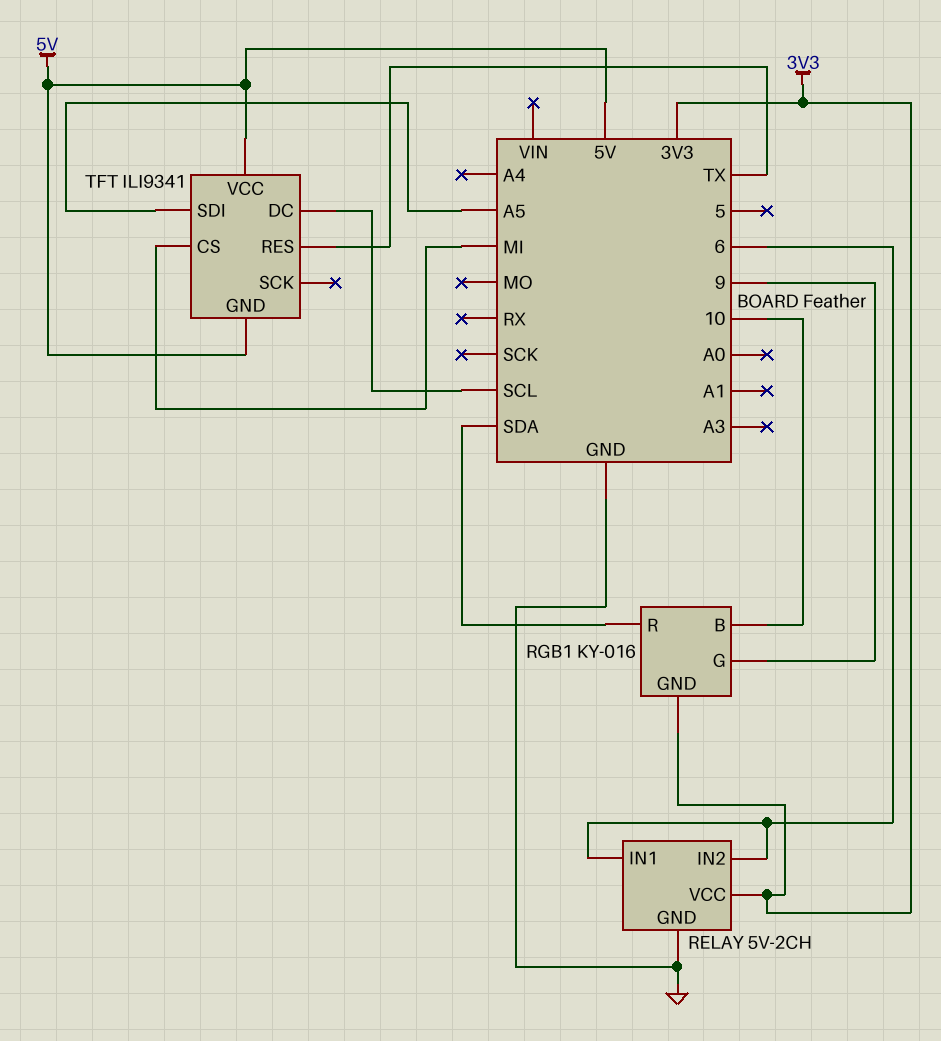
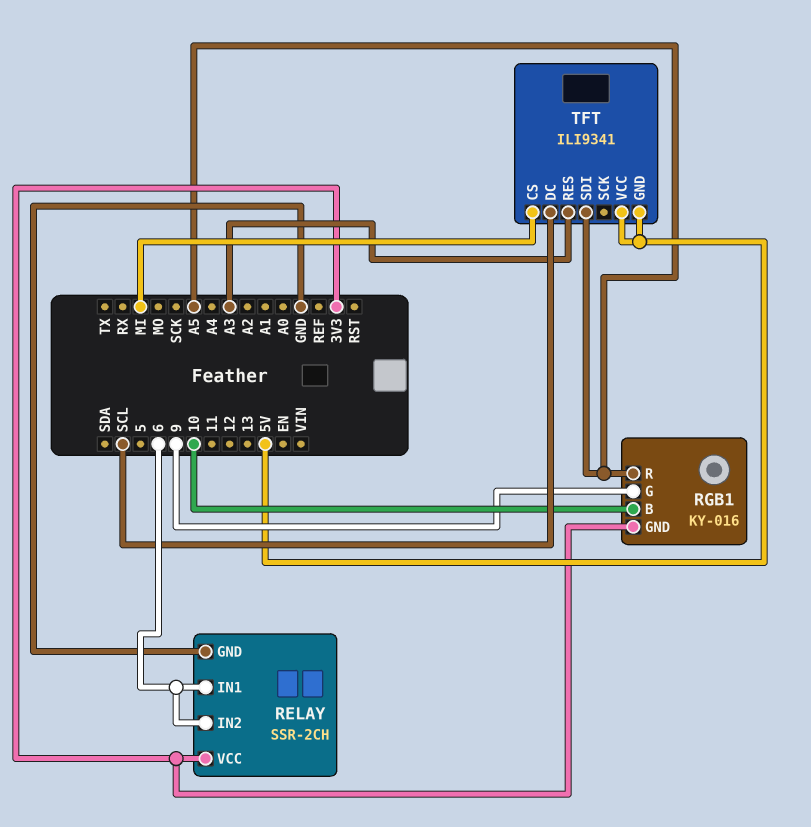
RELAY: 5V-2CH -> SSR-2CH
RGB1 pin R: SDA -> A5
TFT pin RES: TX -> A3

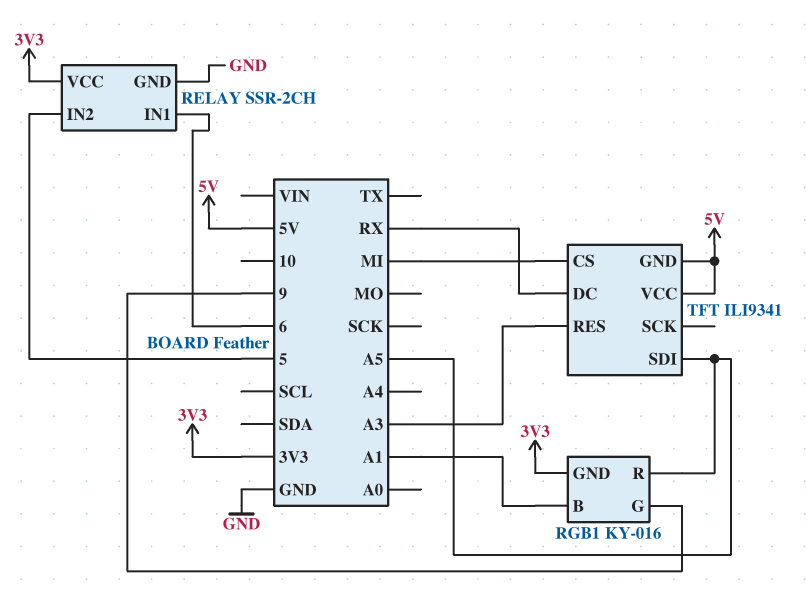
RELAY pin IN2: 6 -> 5
RGB1 pin B: 10 -> A1
TFT pin DC: SCL -> RX

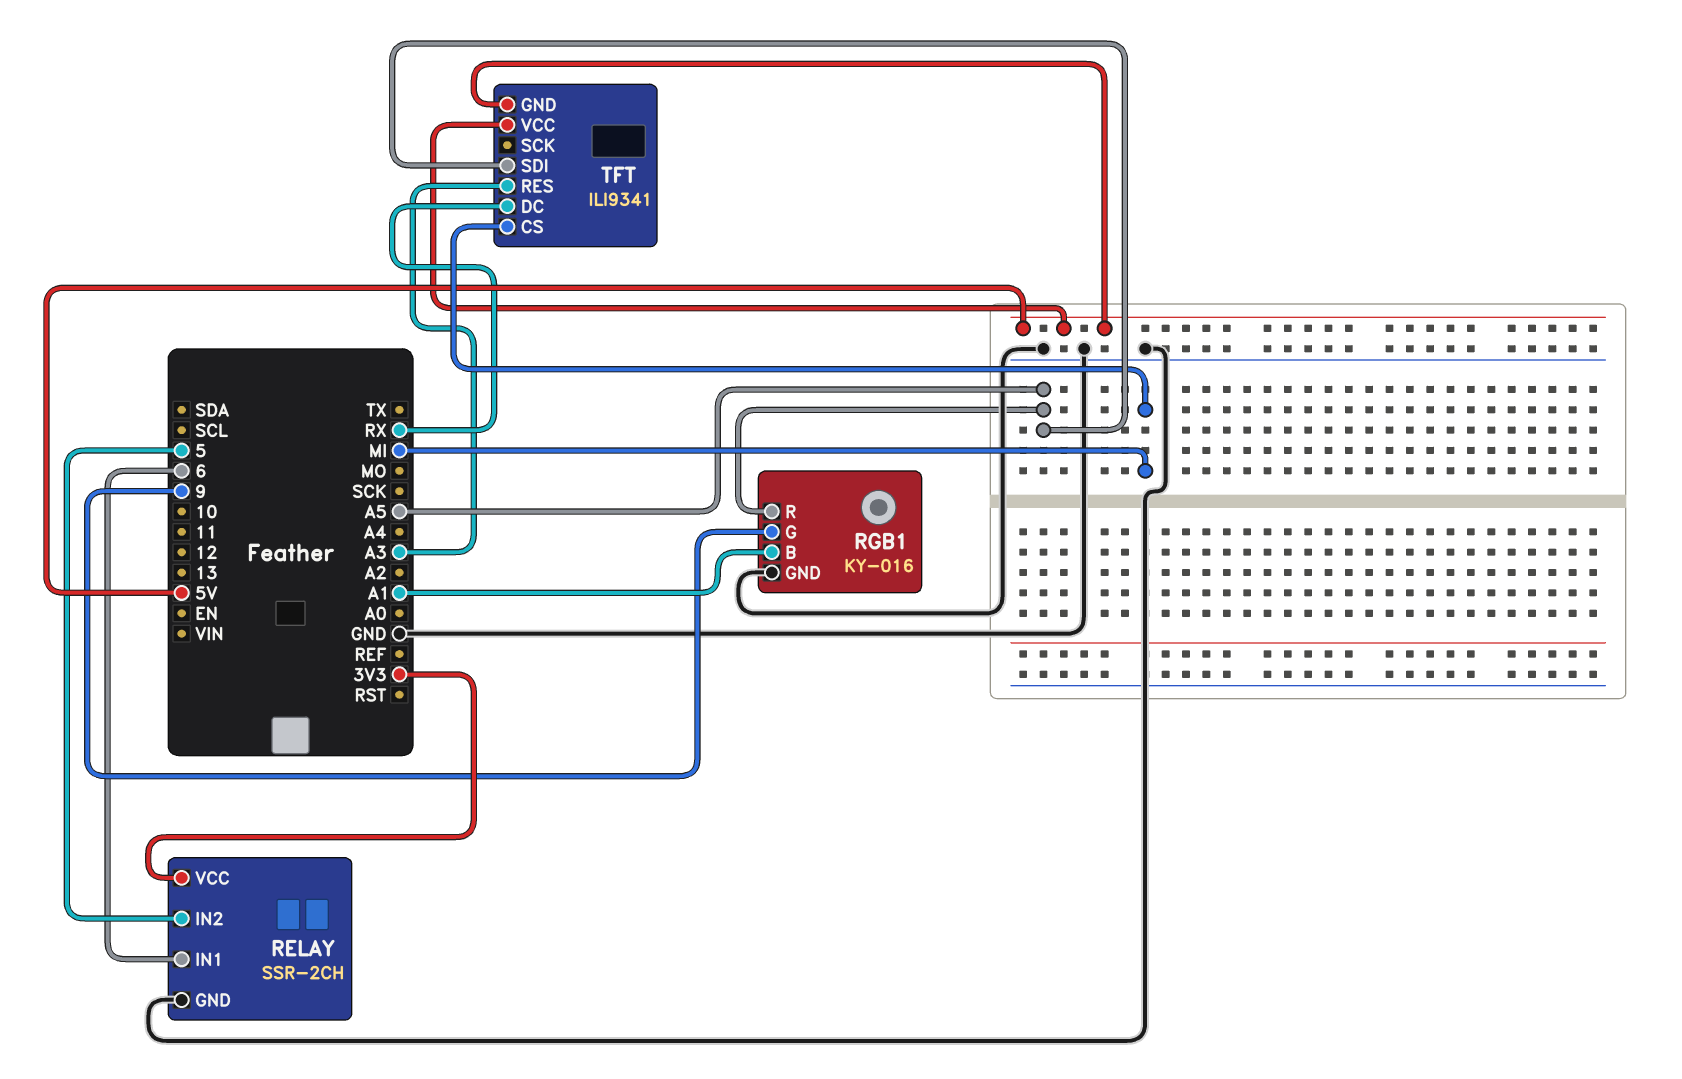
RGB1 pin GND: 3V3 -> GND

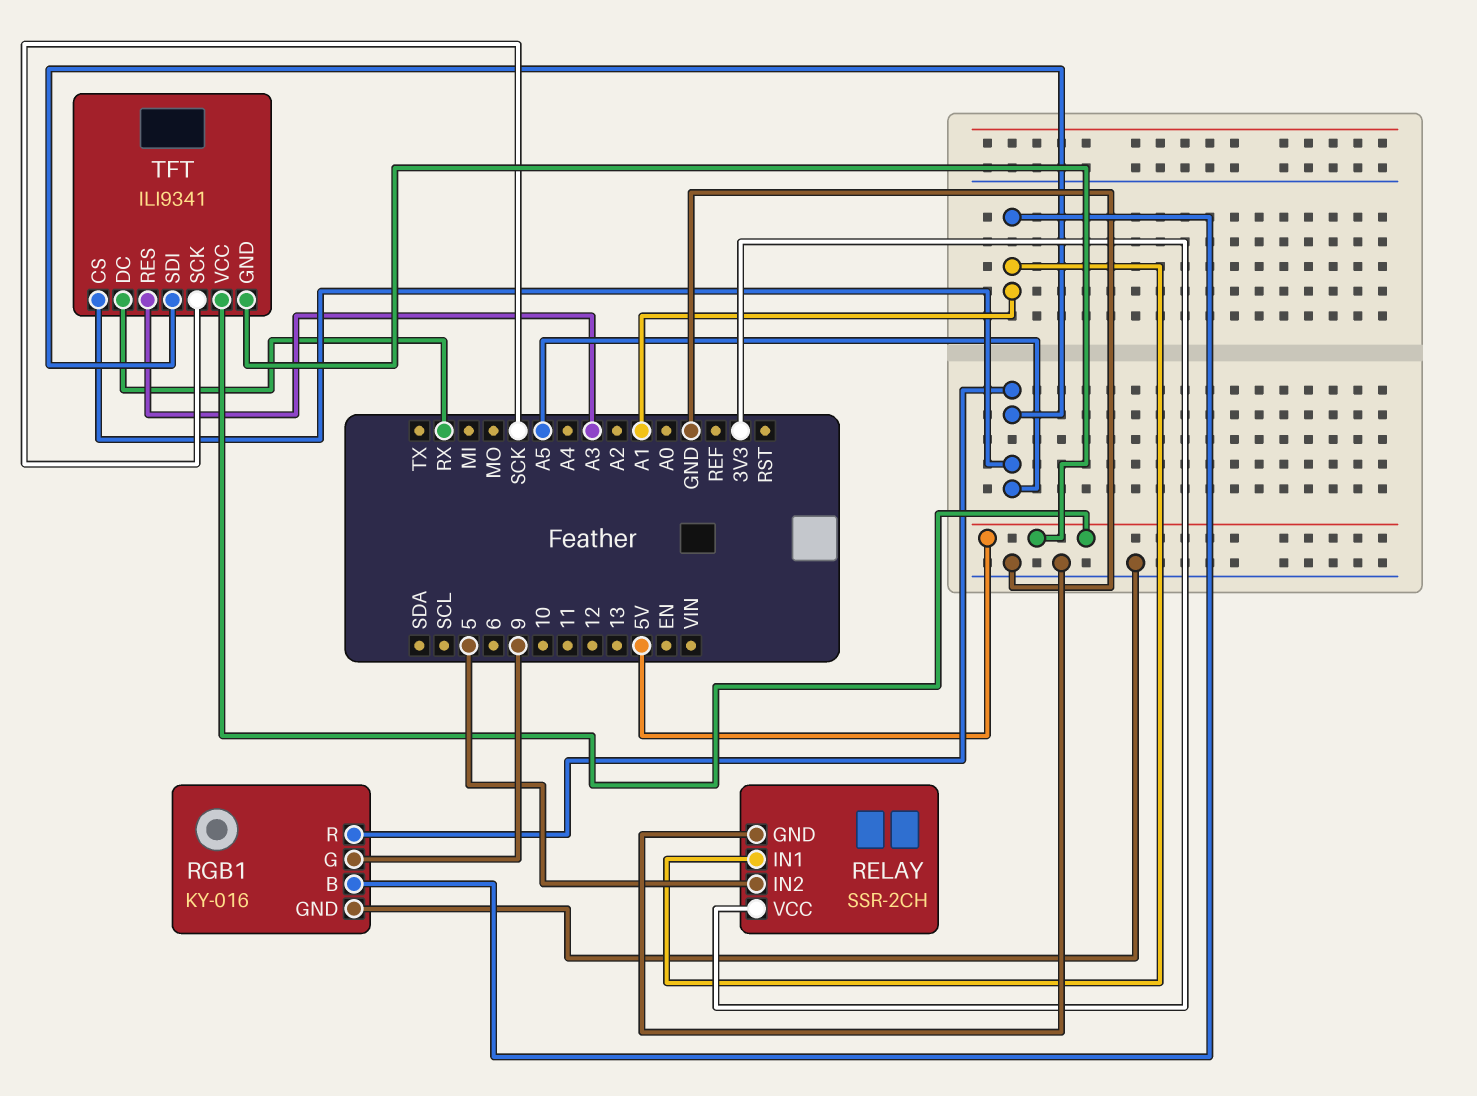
RELAY pin IN1: 6 -> A1
TFT pin CS: MI -> A5
TFT pin SCK: none -> SCK

